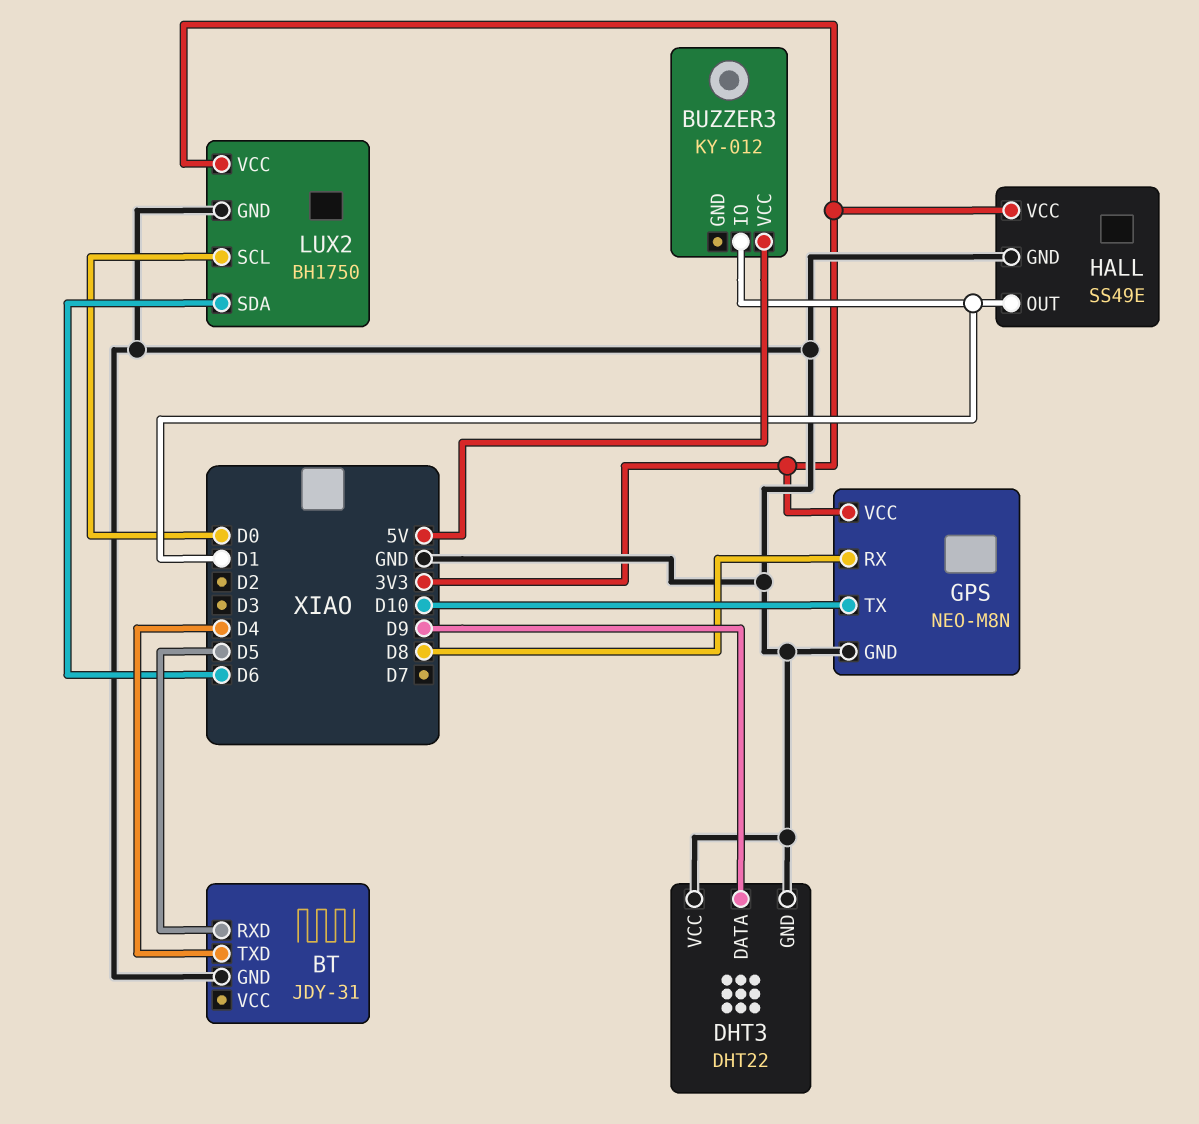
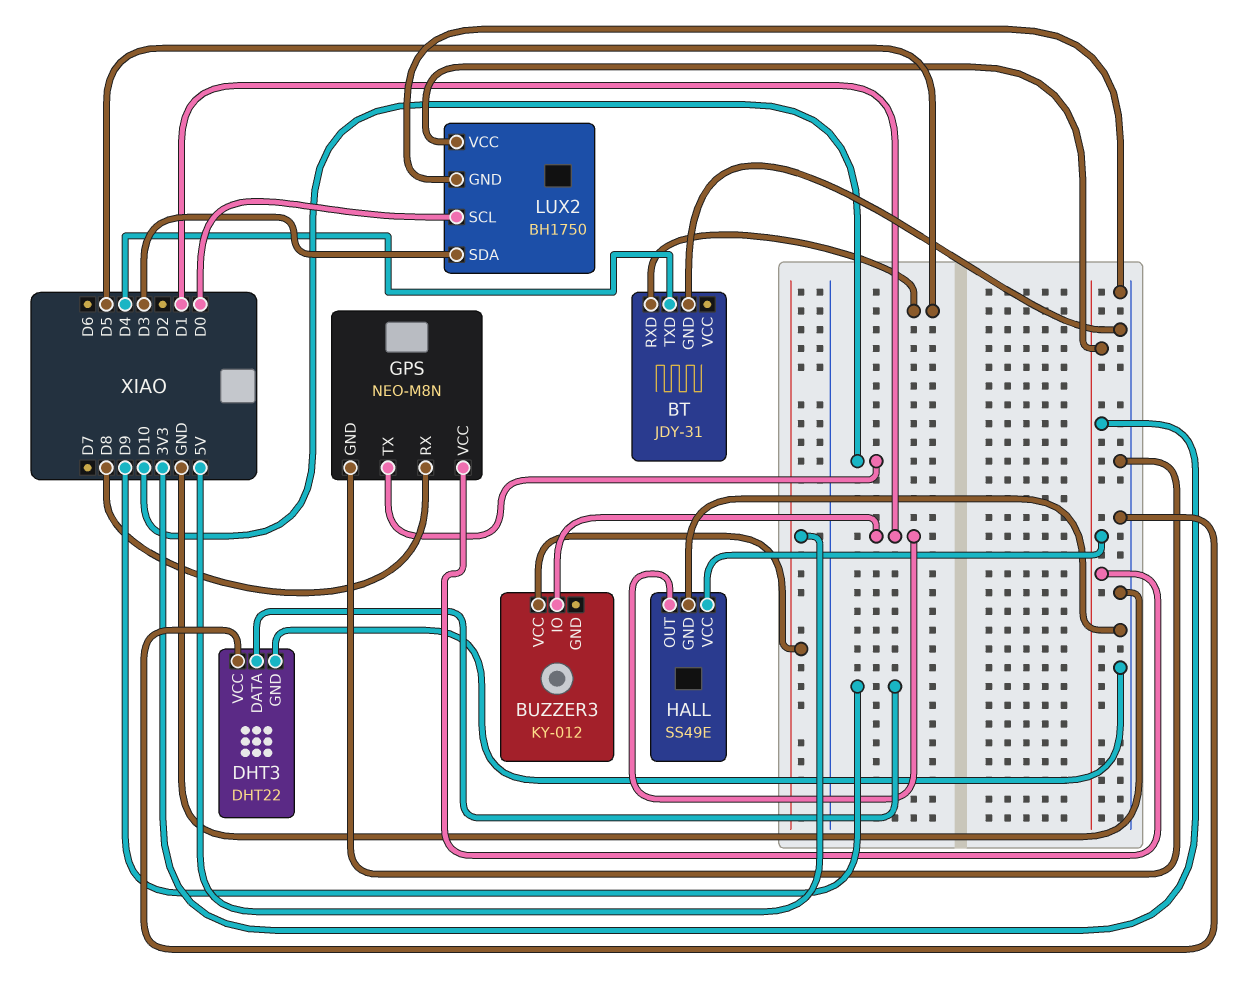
LUX2 pin SDA: D6 -> D3

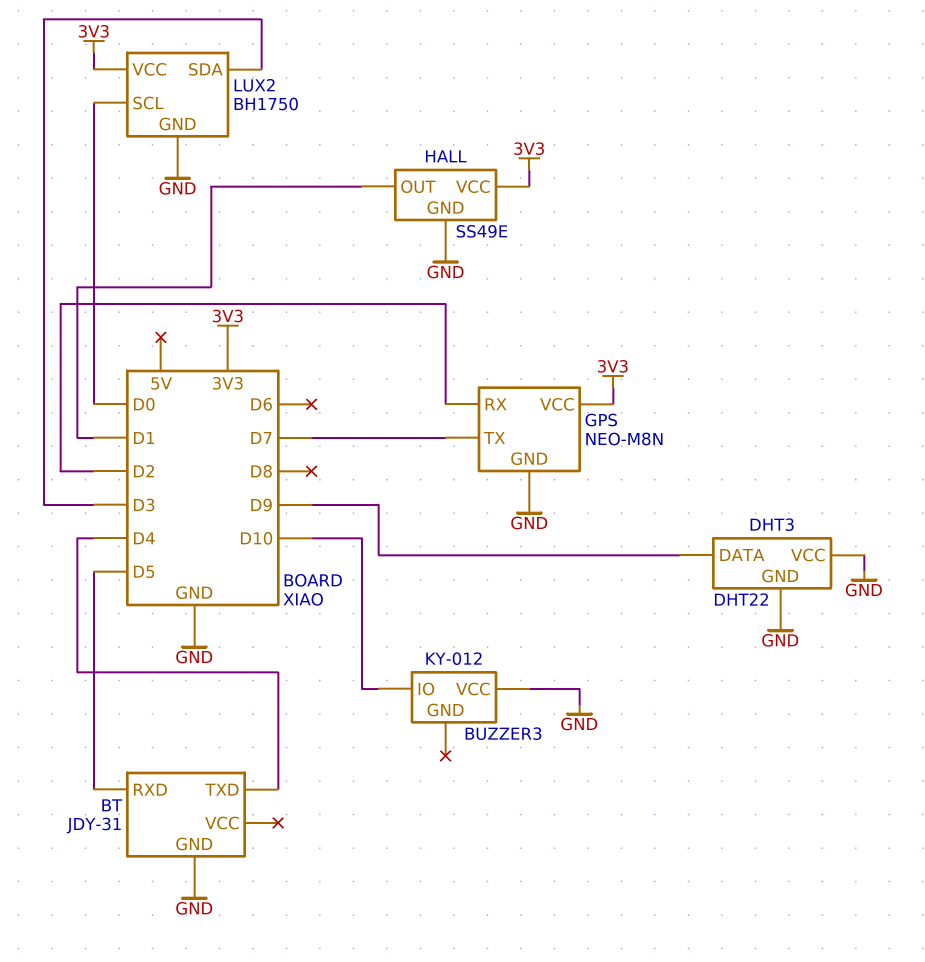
BUZZER3 pin IO: D1 -> D10
BUZZER3 pin VCC: 5V -> GND
GPS pin RX: D8 -> D2
GPS pin TX: D10 -> D7

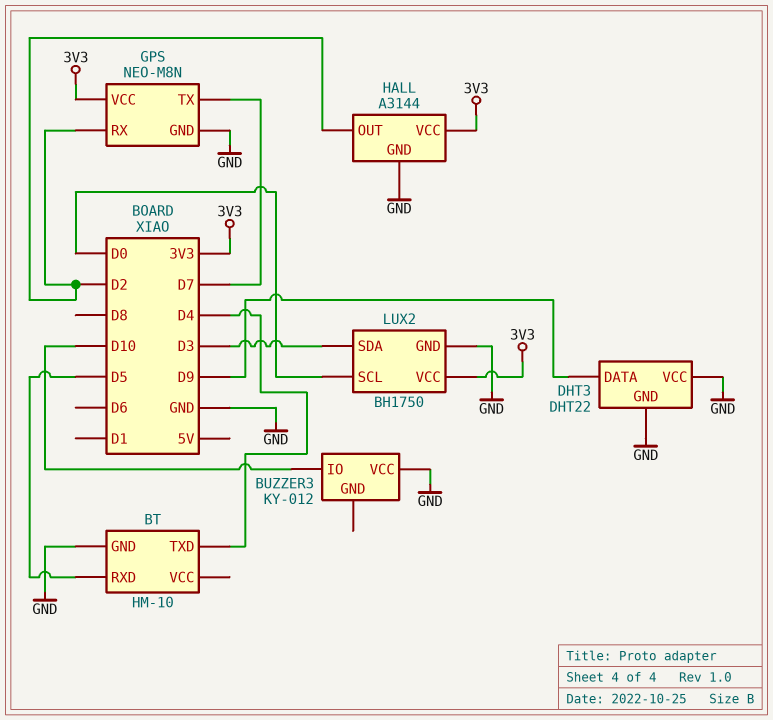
BT: JDY-31 -> HM-10
HALL: SS49E -> A3144
HALL pin OUT: D1 -> D2

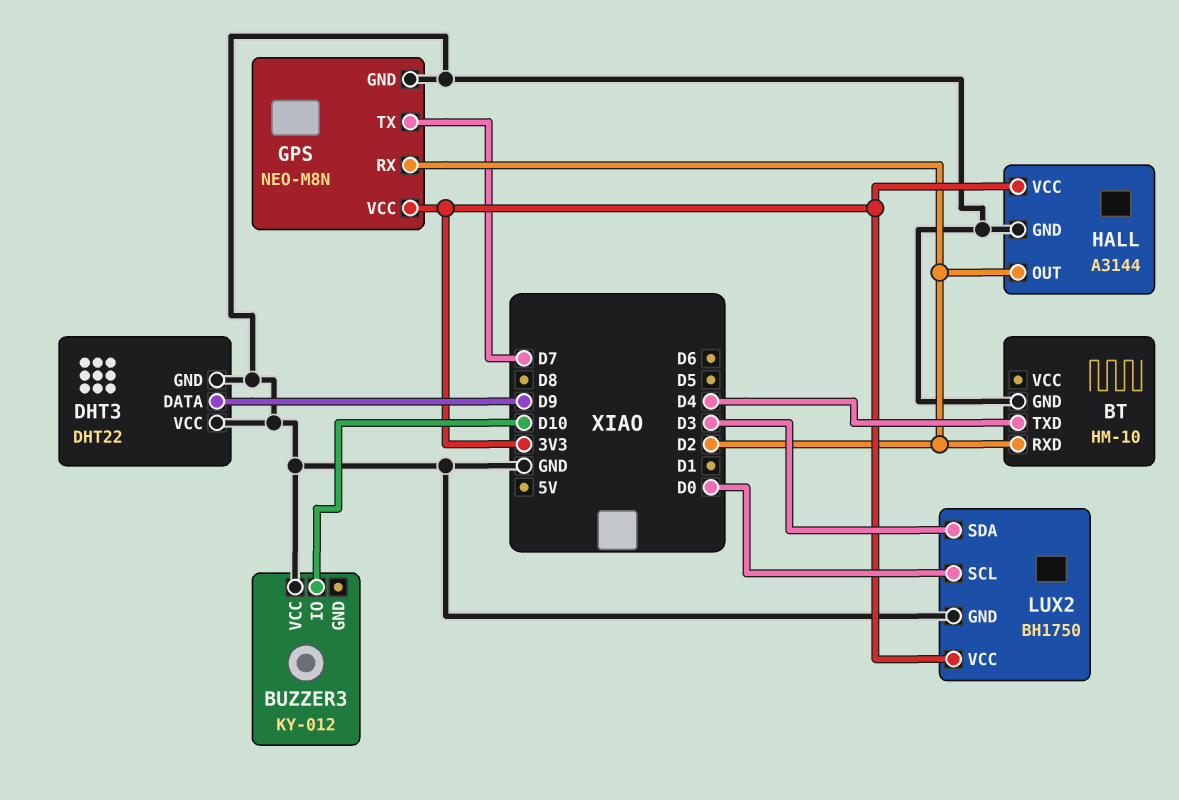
BT pin RXD: D5 -> D2

